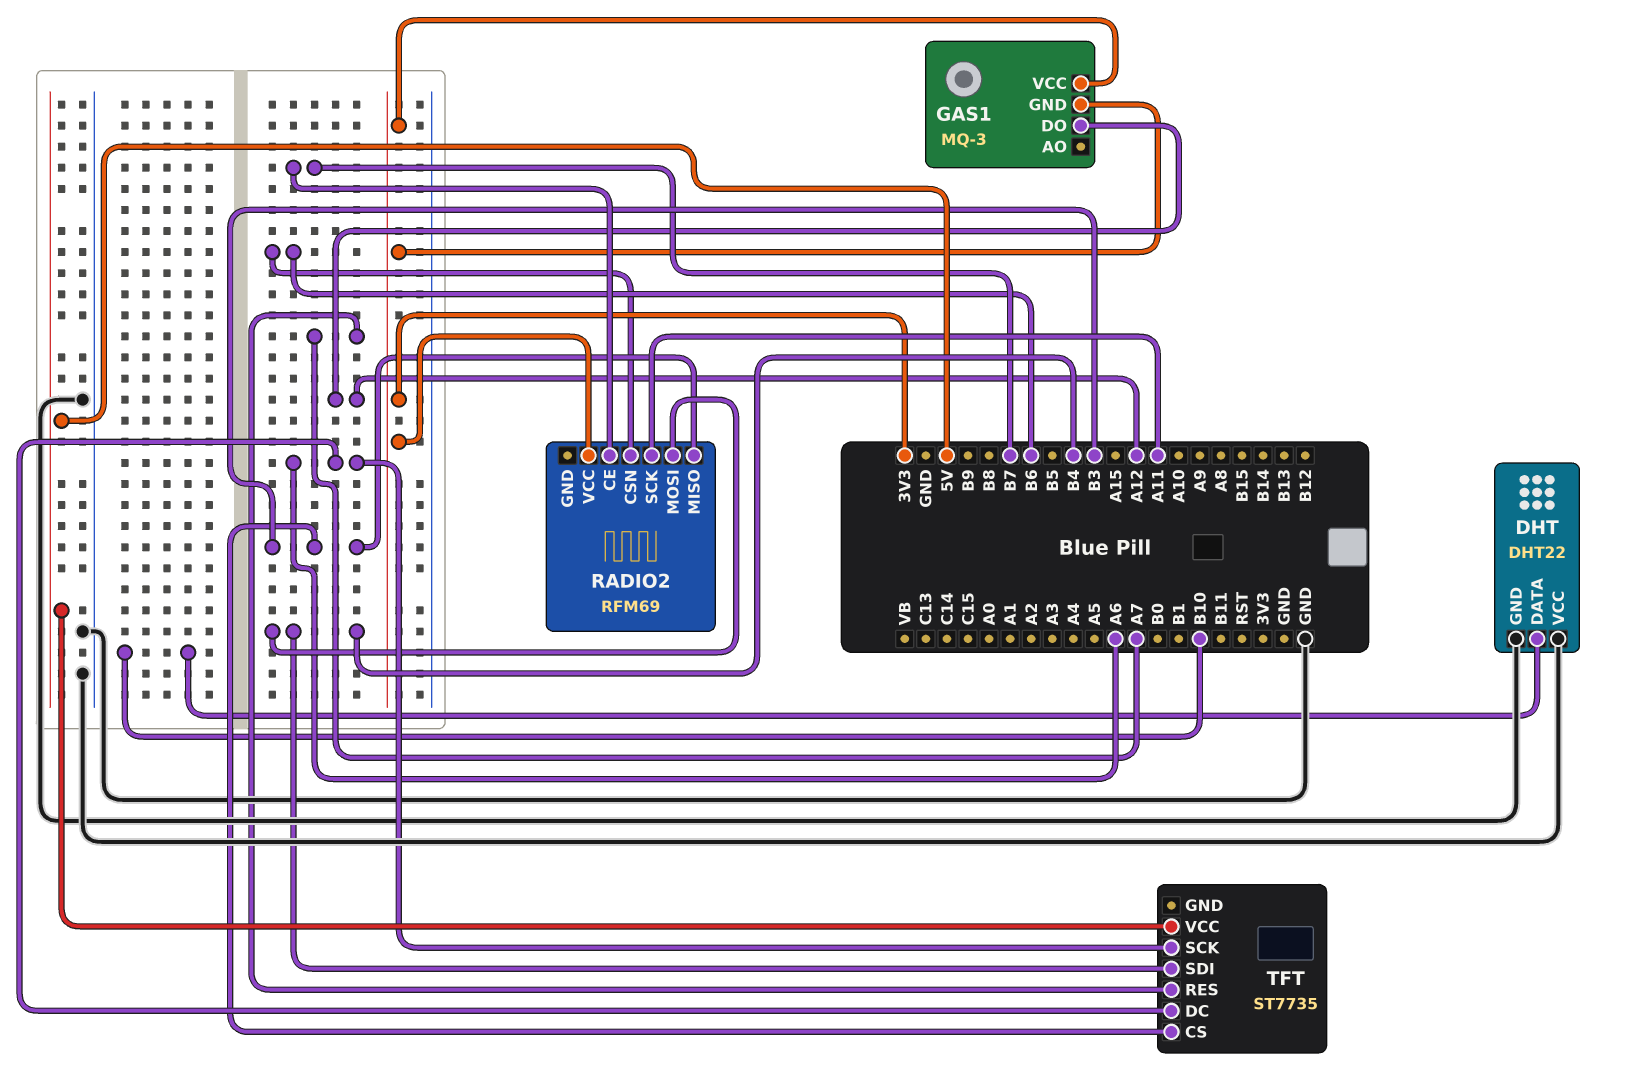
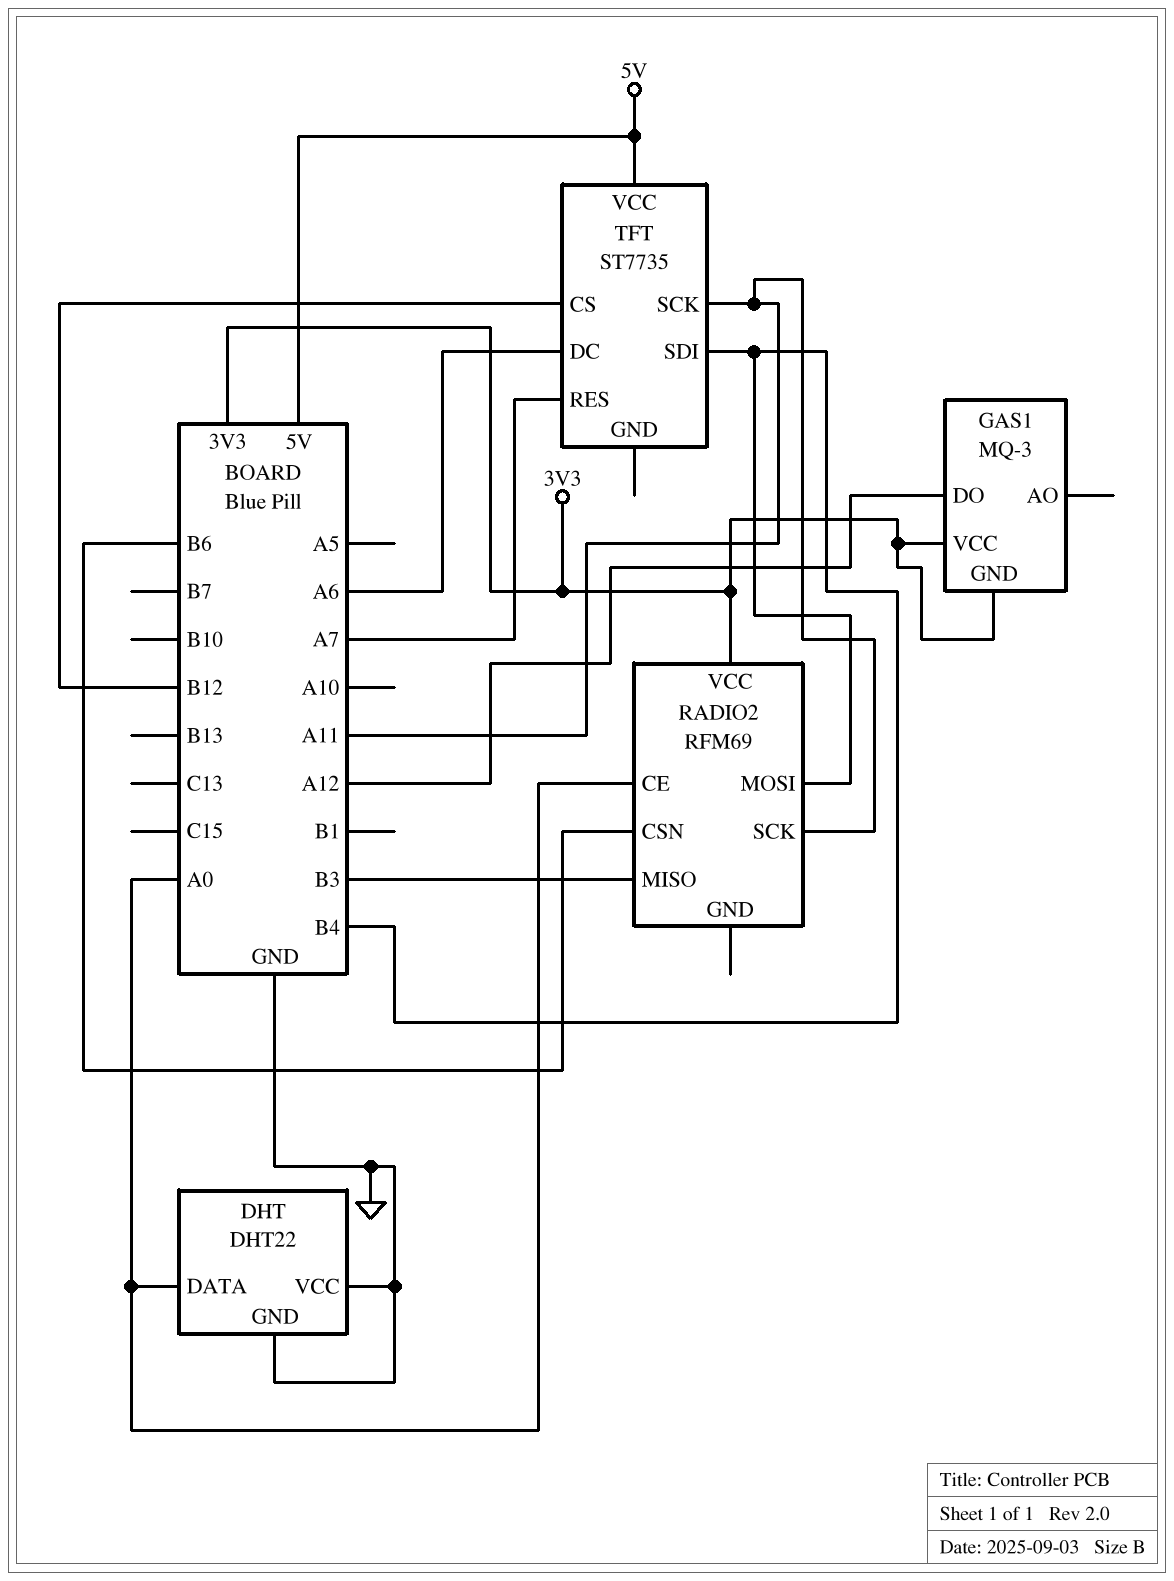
DHT pin DATA: B10 -> A0
RADIO2 pin CE: B7 -> A0
TFT pin CS: B3 -> B12
TFT pin SCK: A6 -> A11

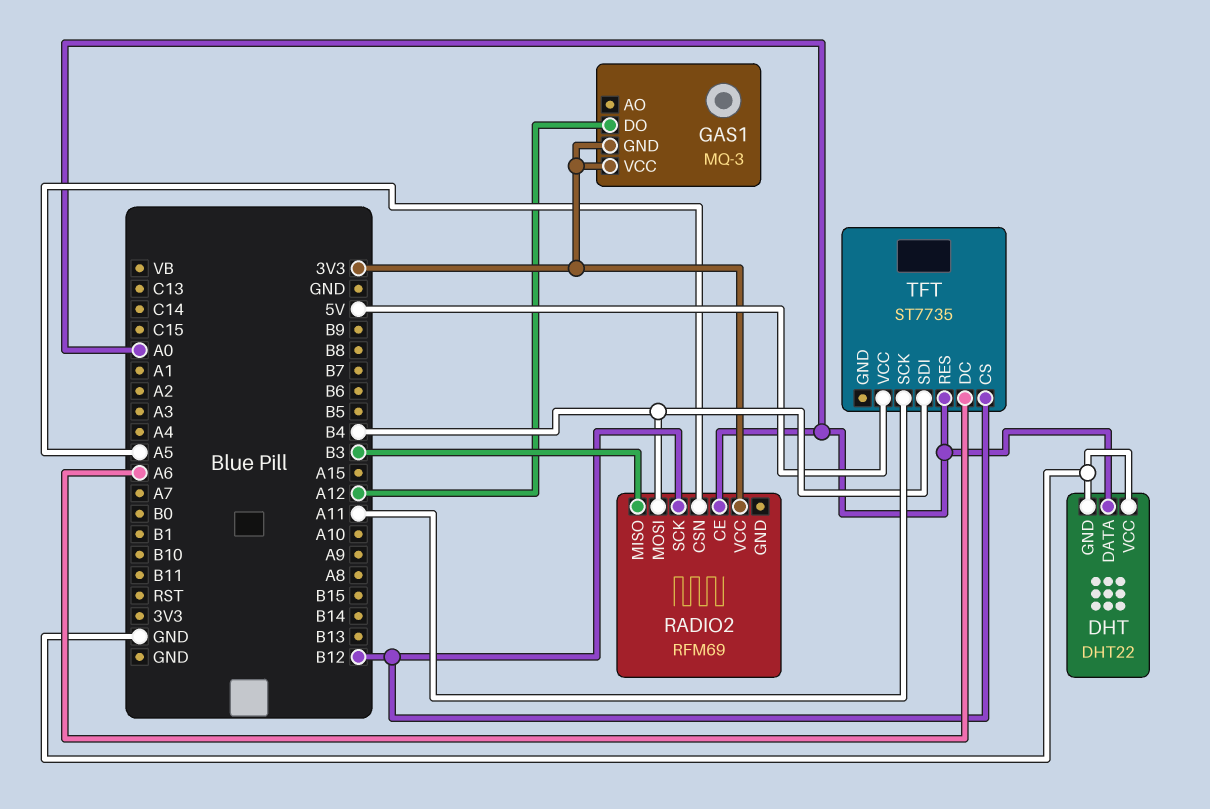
RADIO2 pin CSN: B6 -> A5
RADIO2 pin SCK: A11 -> B12
TFT pin RES: A7 -> A0

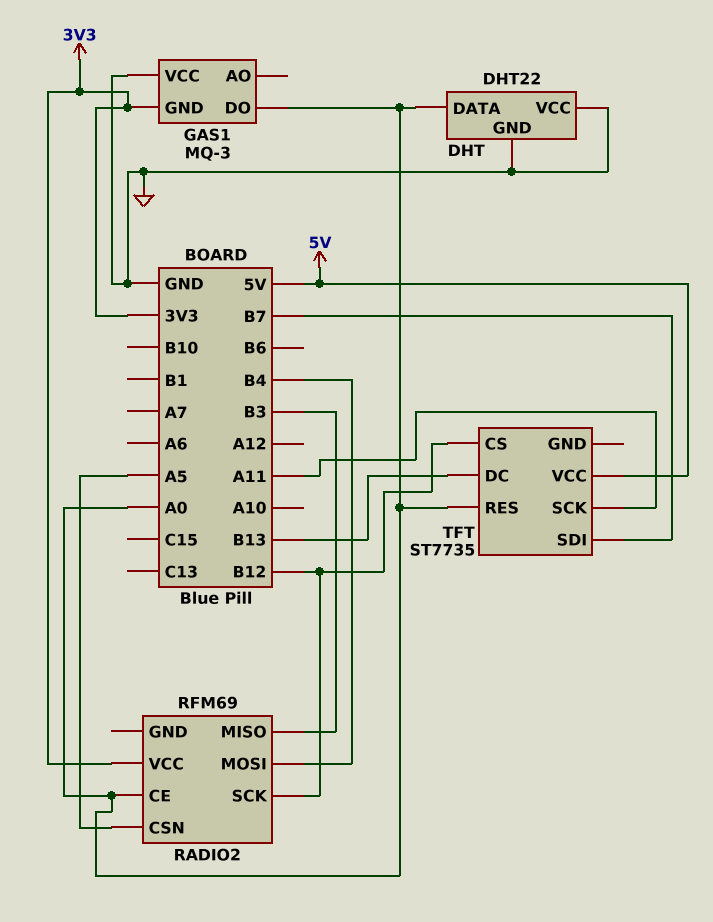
GAS1 pin DO: A12 -> A0
GAS1 pin VCC: 3V3 -> GND
TFT pin DC: A6 -> B13
TFT pin SDI: B4 -> B7

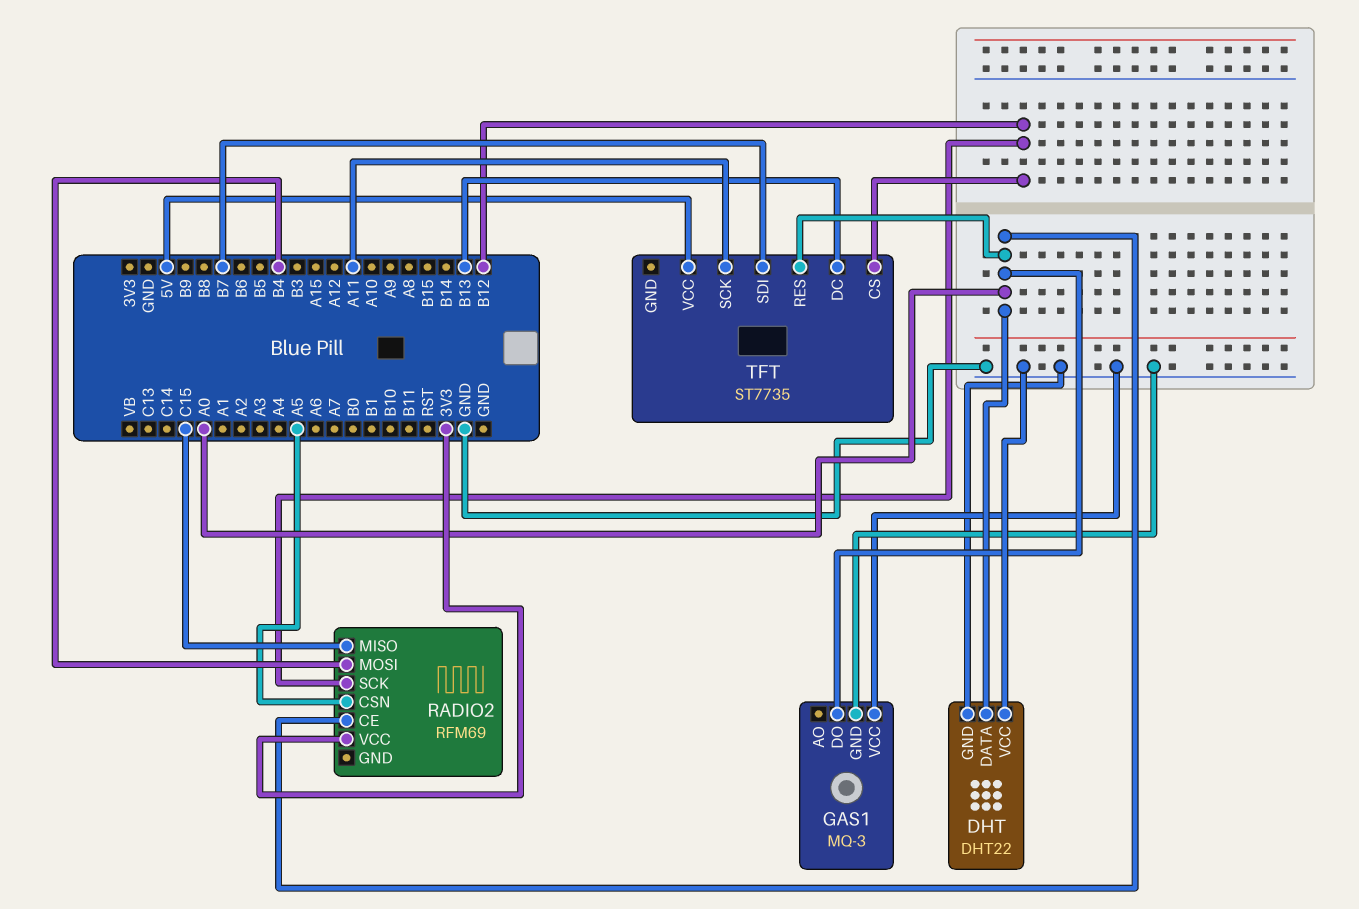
GAS1 pin GND: 3V3 -> GND
RADIO2 pin MISO: B3 -> C15

